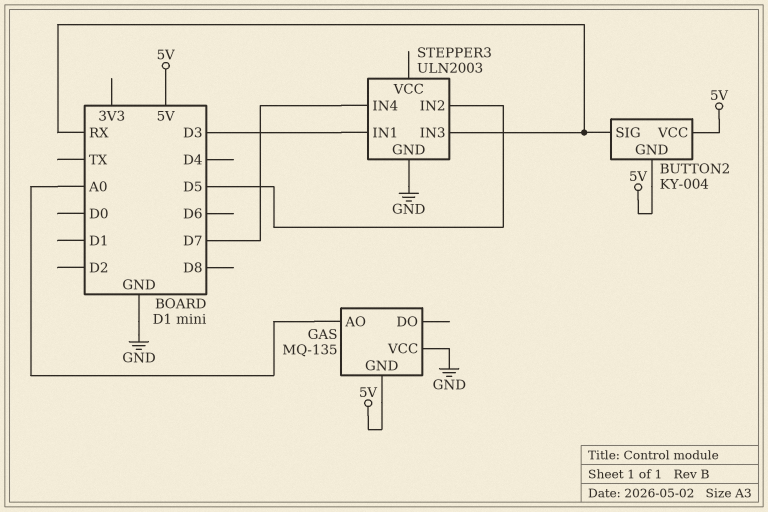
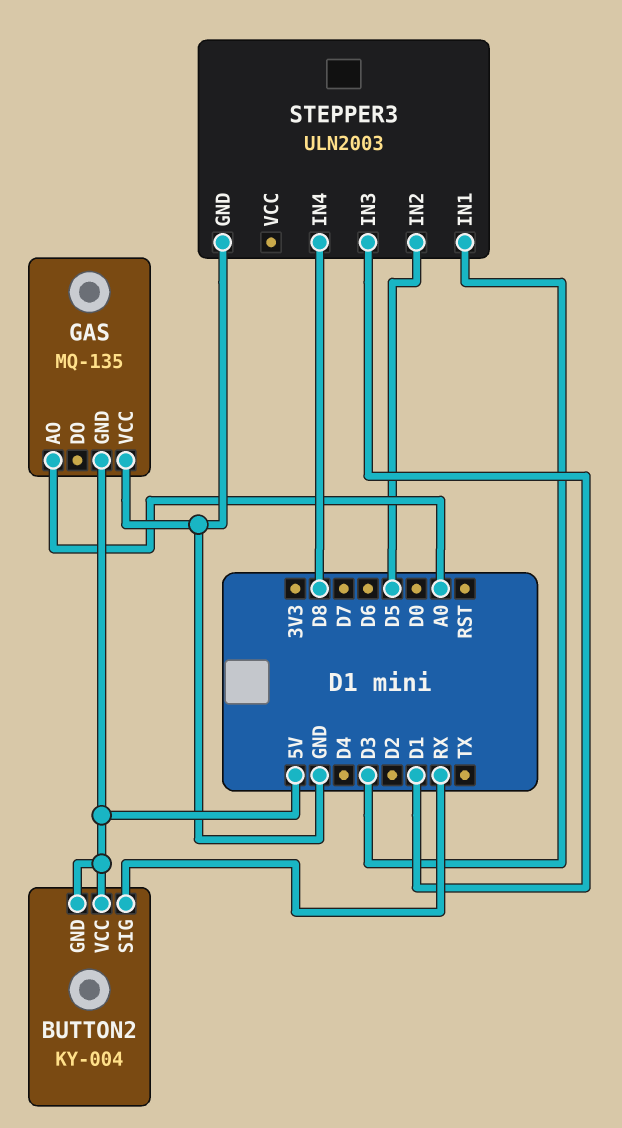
STEPPER3 pin IN3: RX -> D1
STEPPER3 pin IN4: D7 -> D8

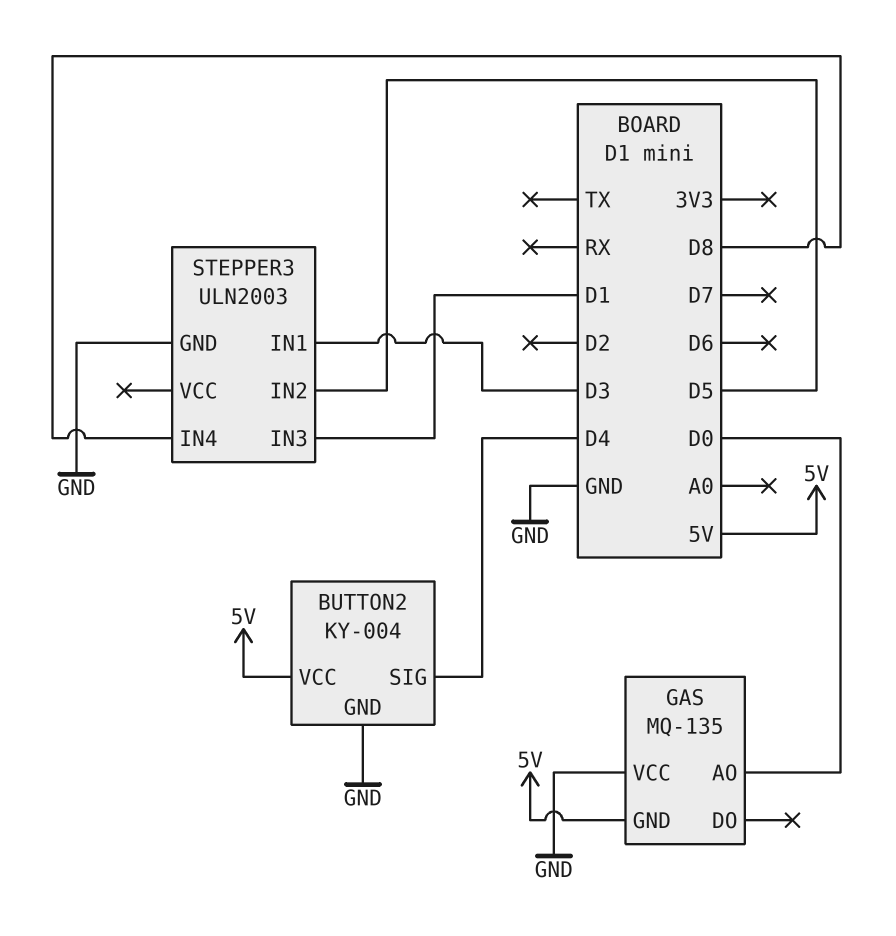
BUTTON2 pin GND: 5V -> GND
BUTTON2 pin SIG: RX -> D4
GAS pin AO: A0 -> D0

